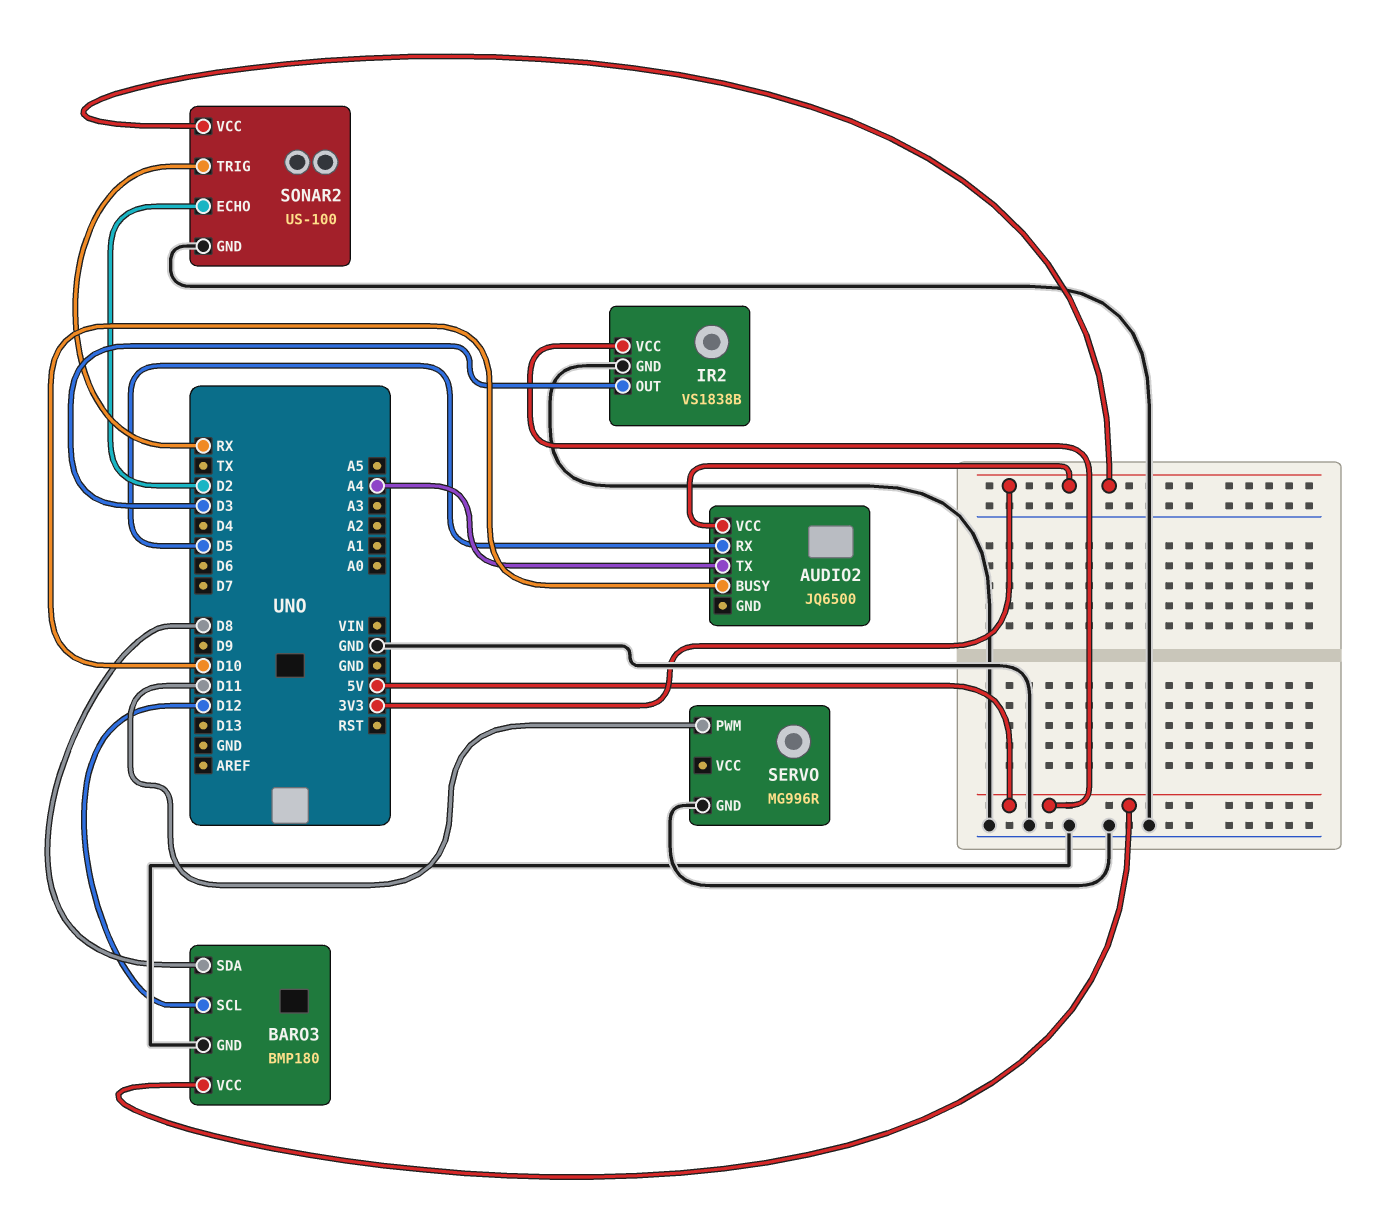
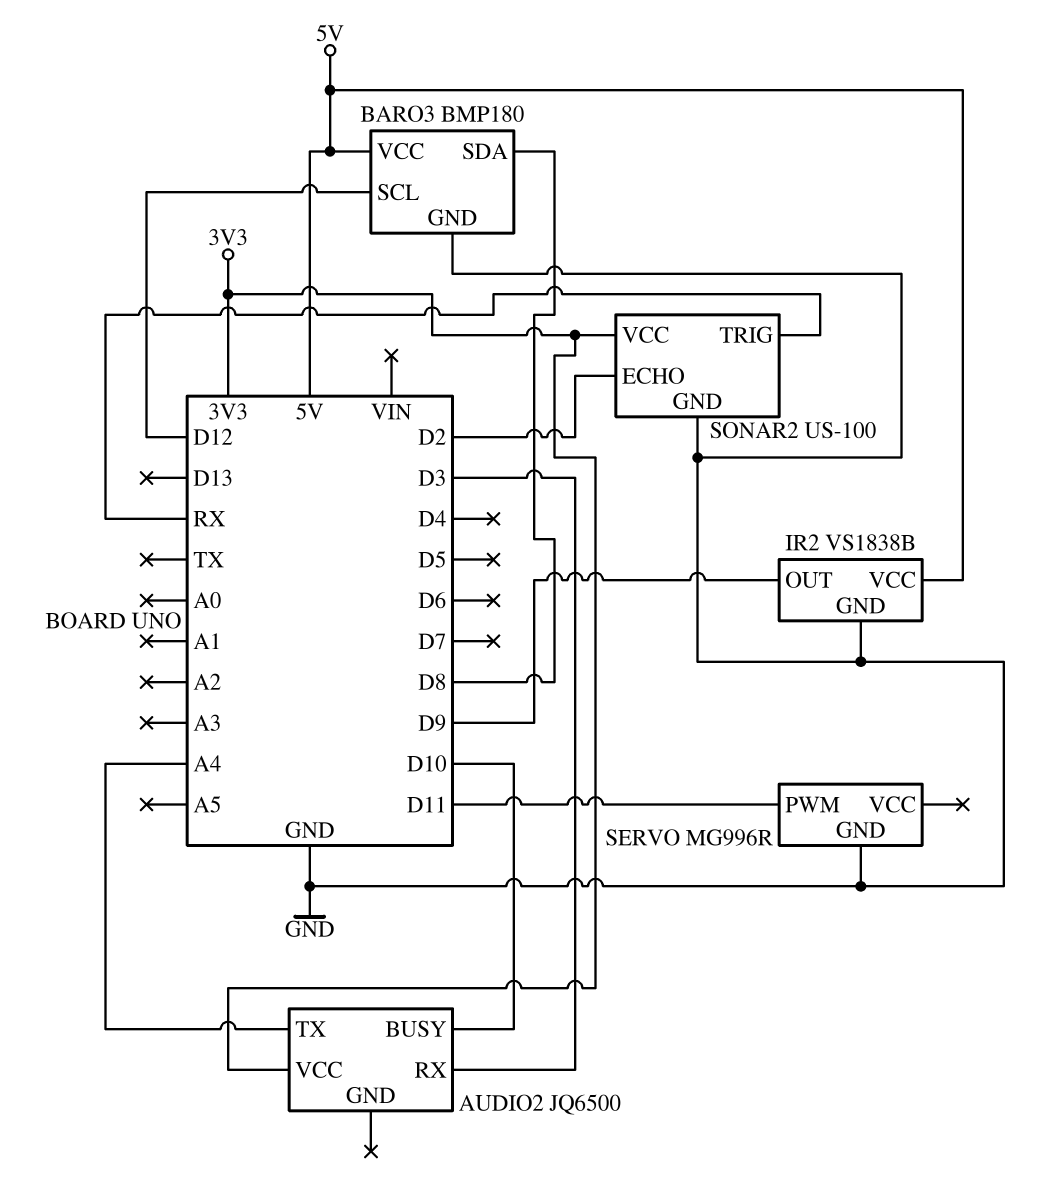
AUDIO2 pin RX: D5 -> D3
IR2 pin OUT: D3 -> D9

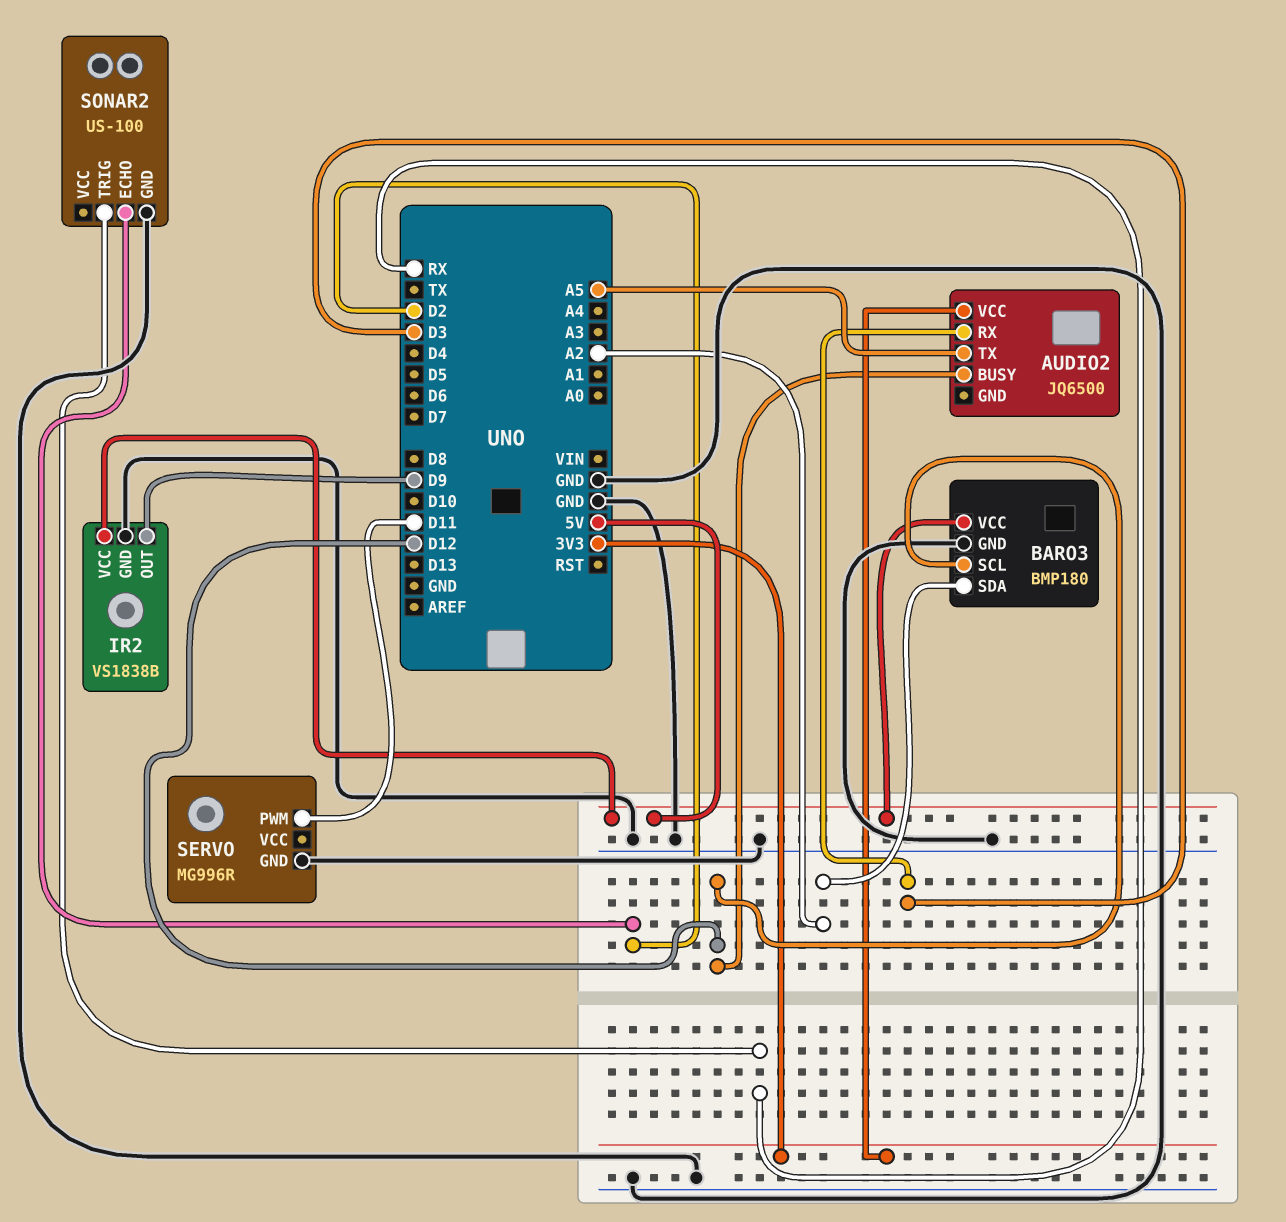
AUDIO2 pin BUSY: D10 -> D12
AUDIO2 pin TX: A4 -> A5
BARO3 pin SDA: D8 -> A2
SONAR2 pin VCC: 3V3 -> none

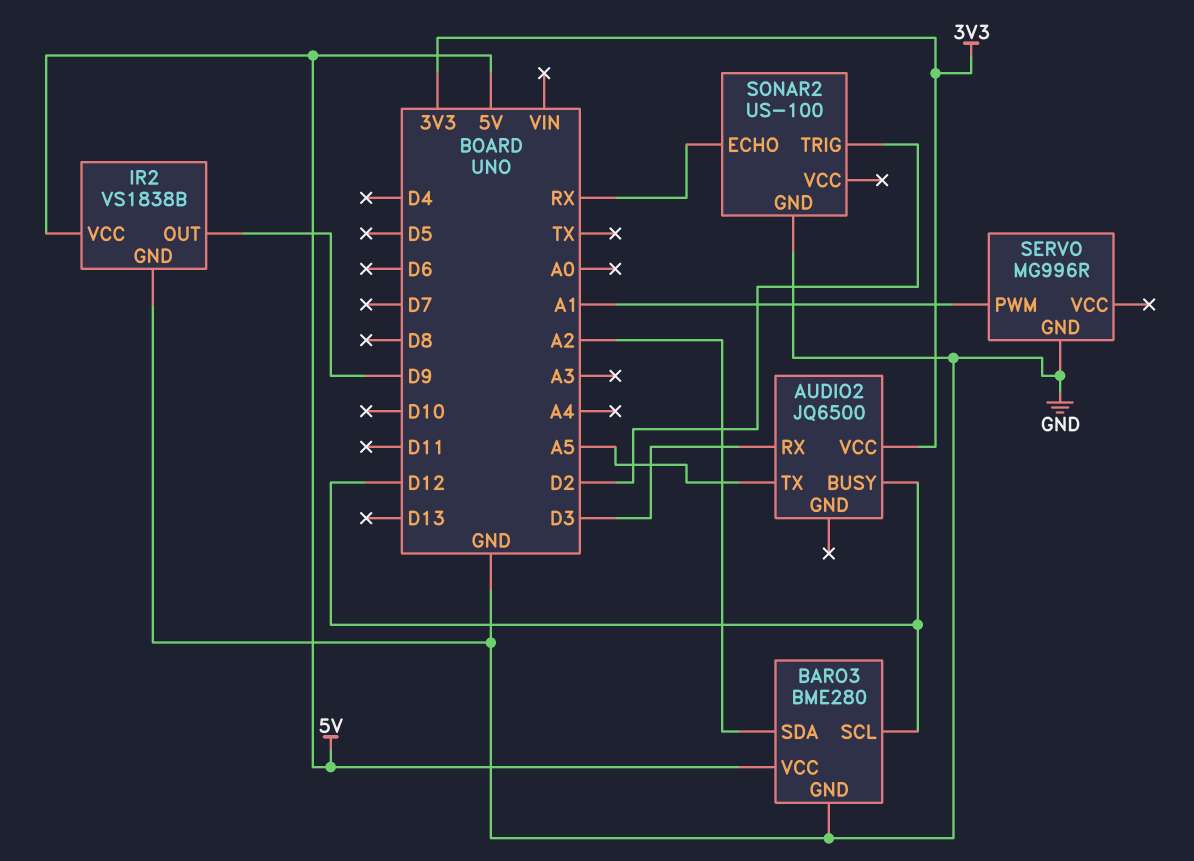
BARO3: BMP180 -> BME280
SERVO pin PWM: D11 -> A1
SONAR2 pin ECHO: D2 -> RX
SONAR2 pin TRIG: RX -> D2

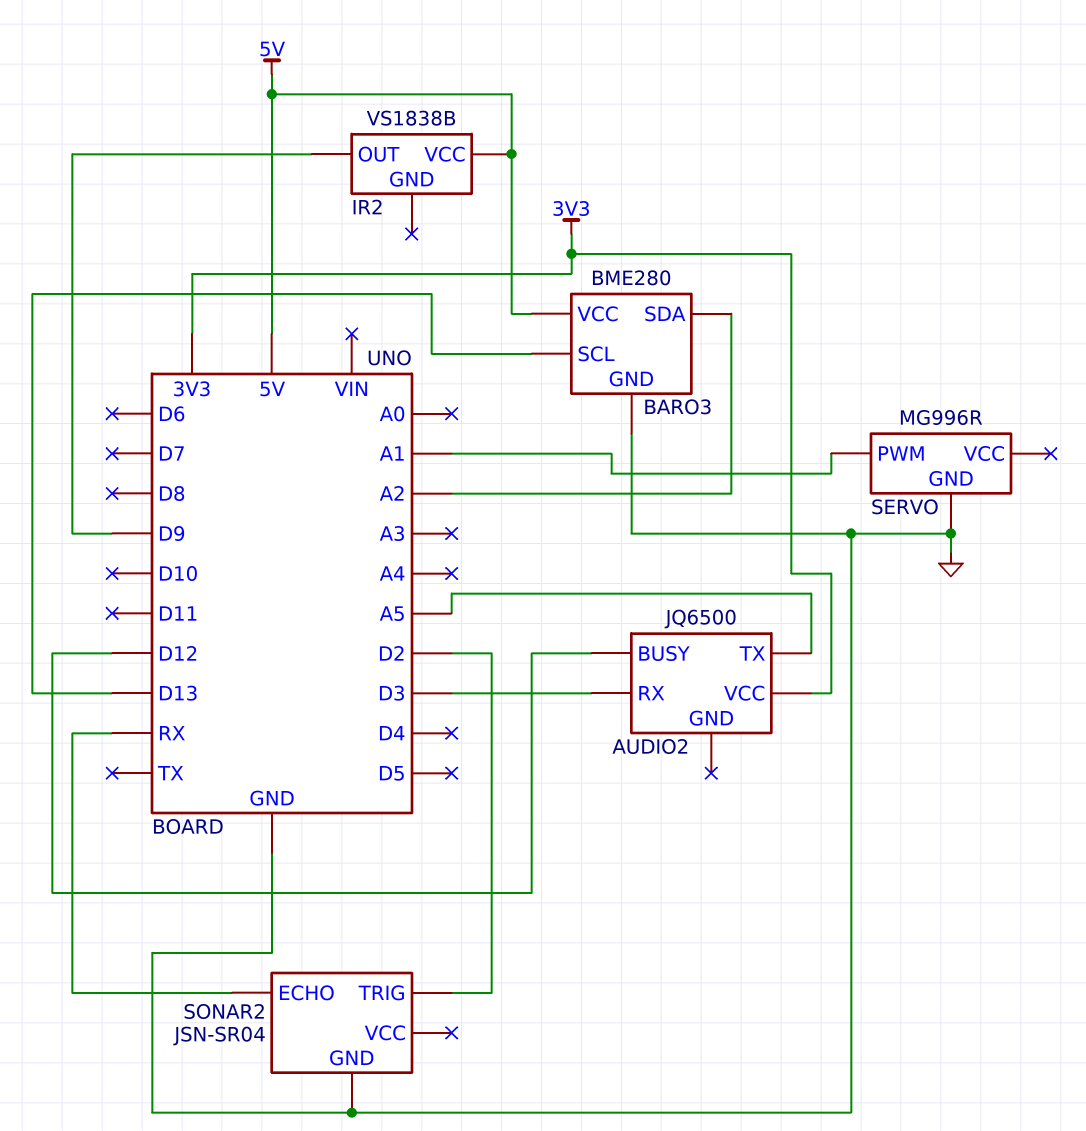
BARO3 pin SCL: D12 -> D13
IR2 pin GND: GND -> none
SONAR2: US-100 -> JSN-SR04

